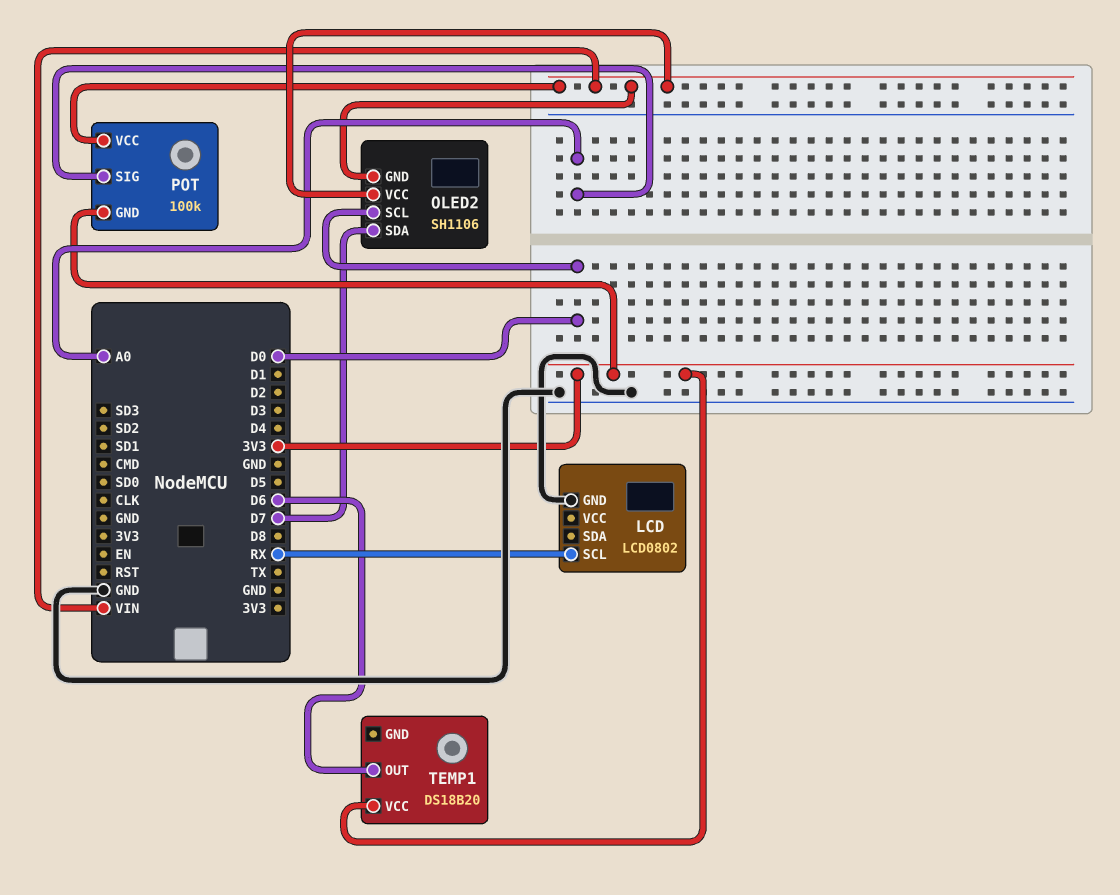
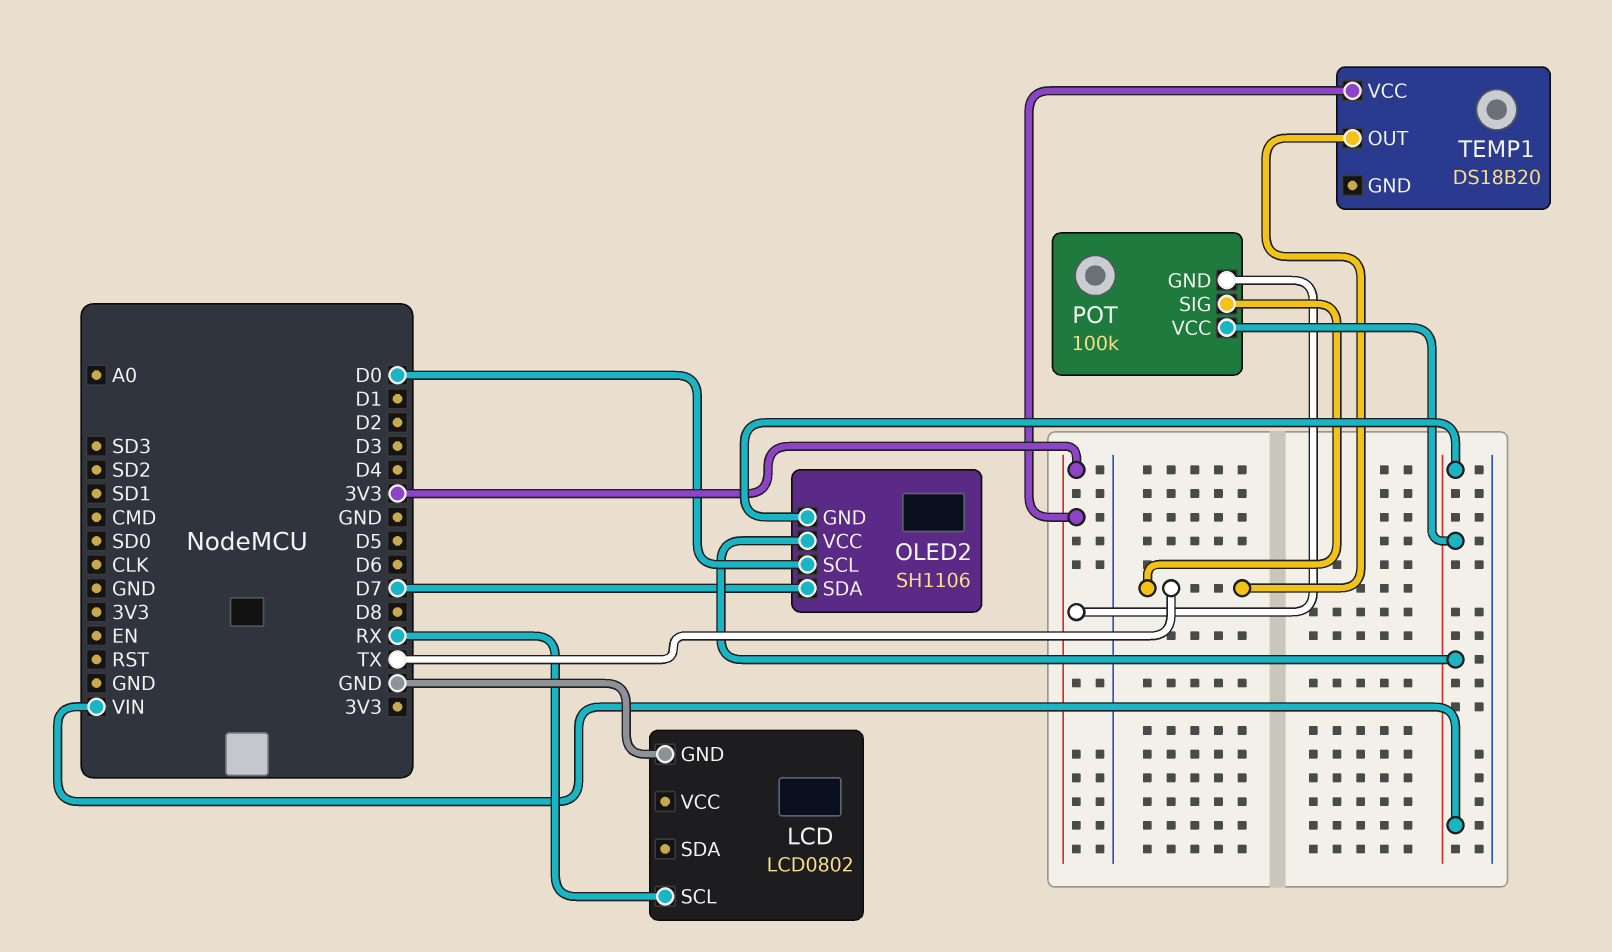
POT pin SIG: A0 -> TX
TEMP1 pin OUT: D6 -> TX

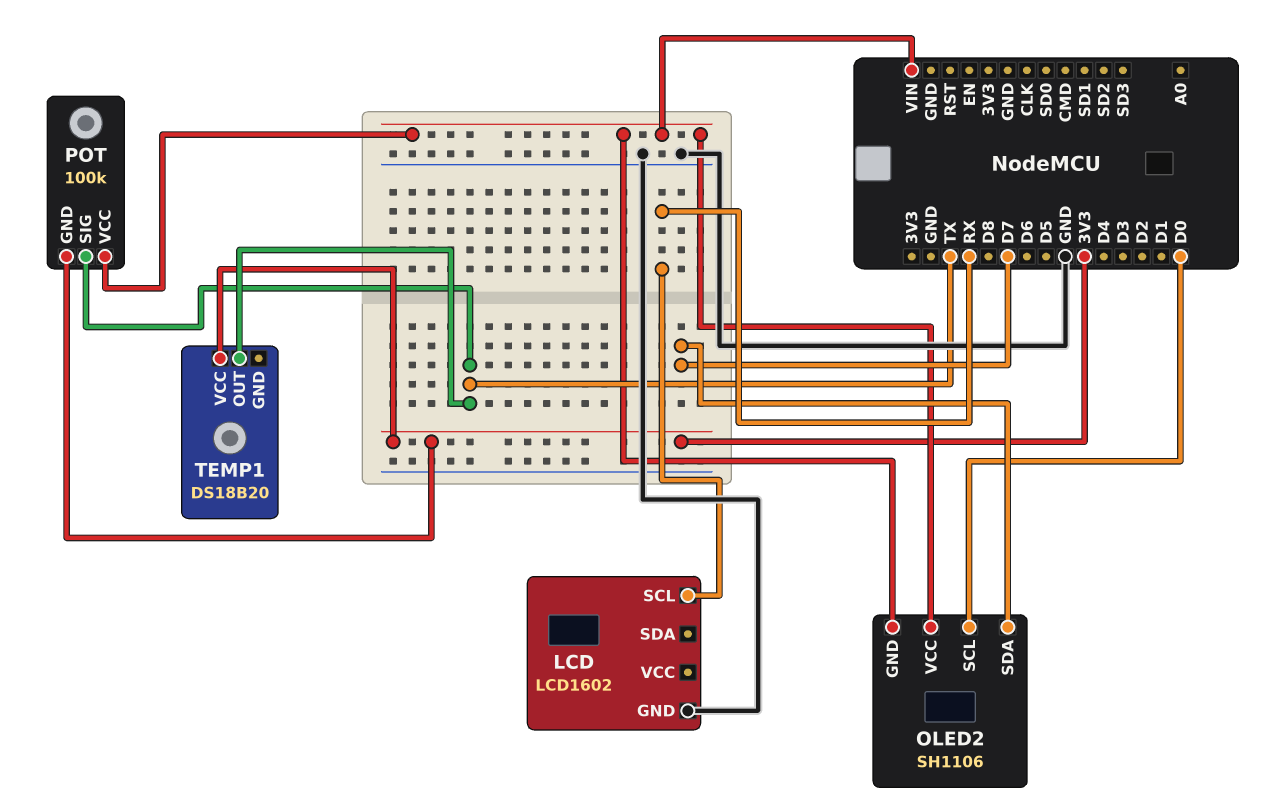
LCD: LCD0802 -> LCD1602

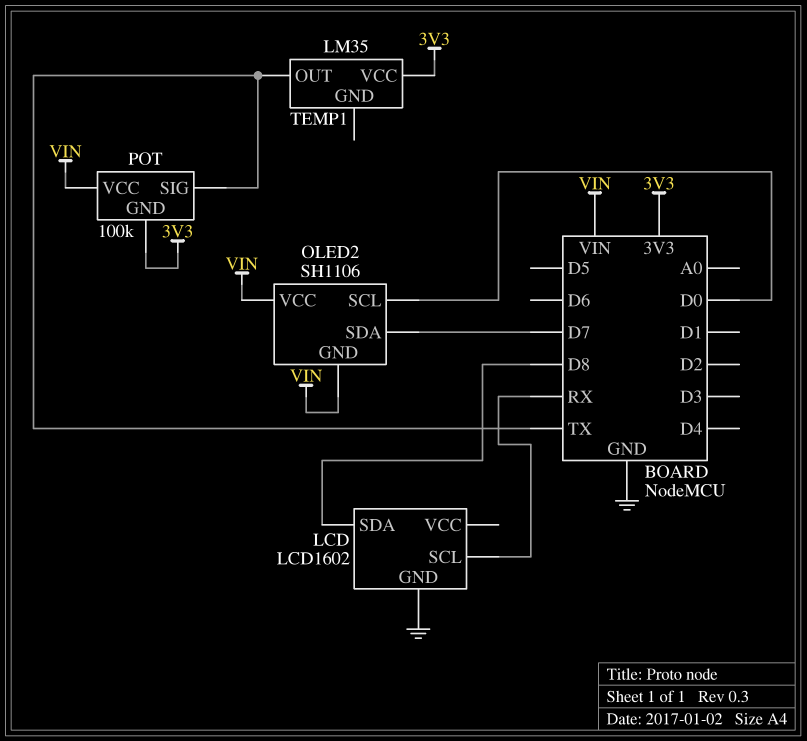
LCD pin SDA: none -> D8
TEMP1: DS18B20 -> LM35

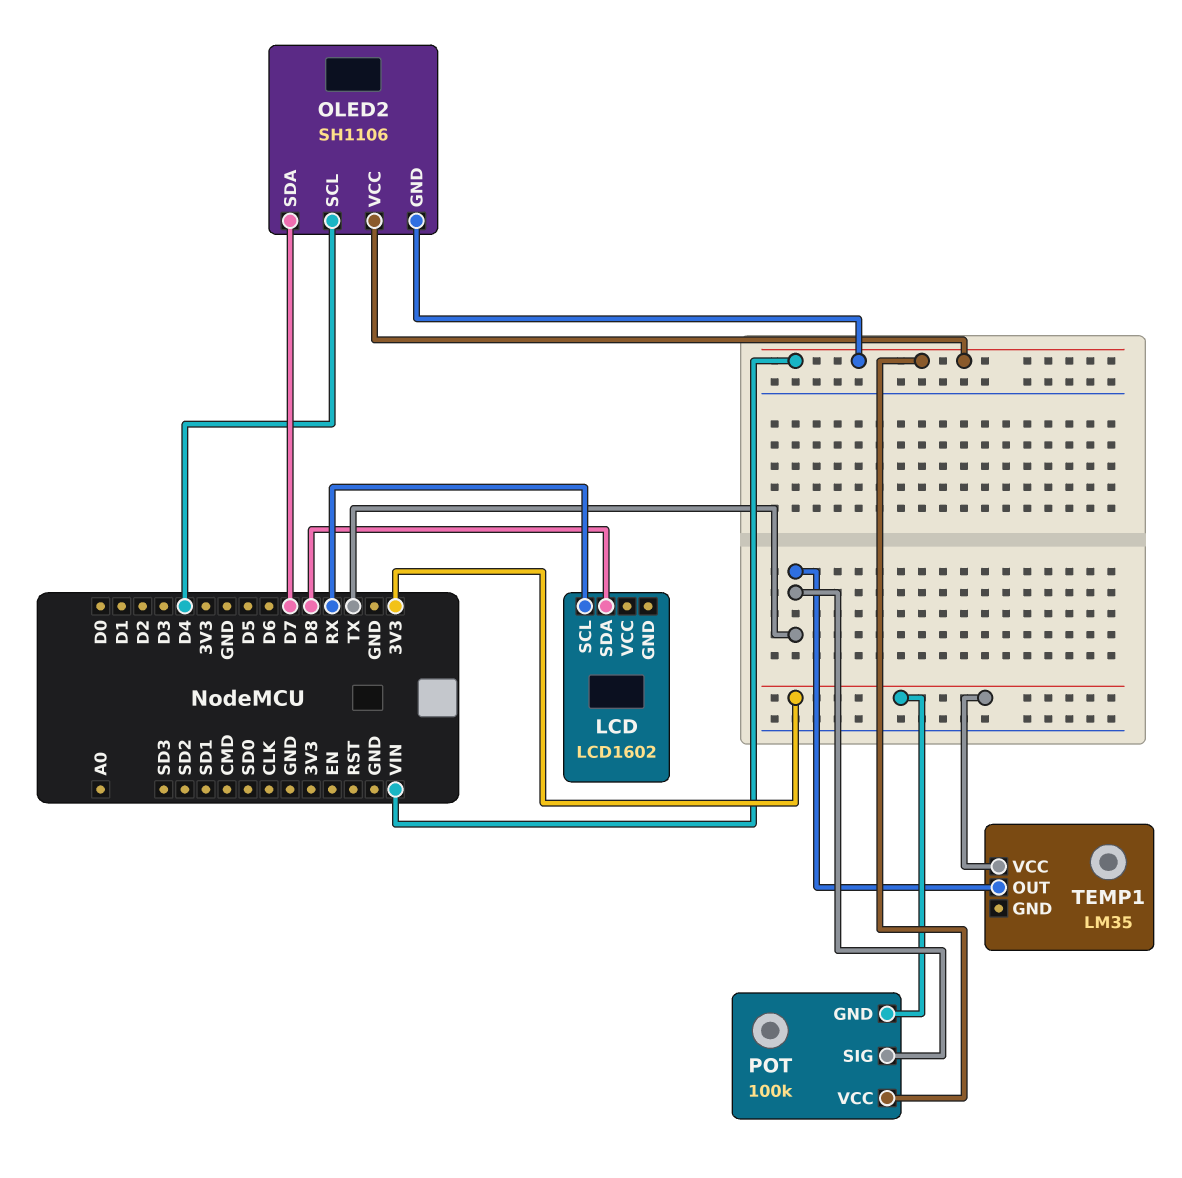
LCD pin GND: GND -> none
OLED2 pin SCL: D0 -> D4

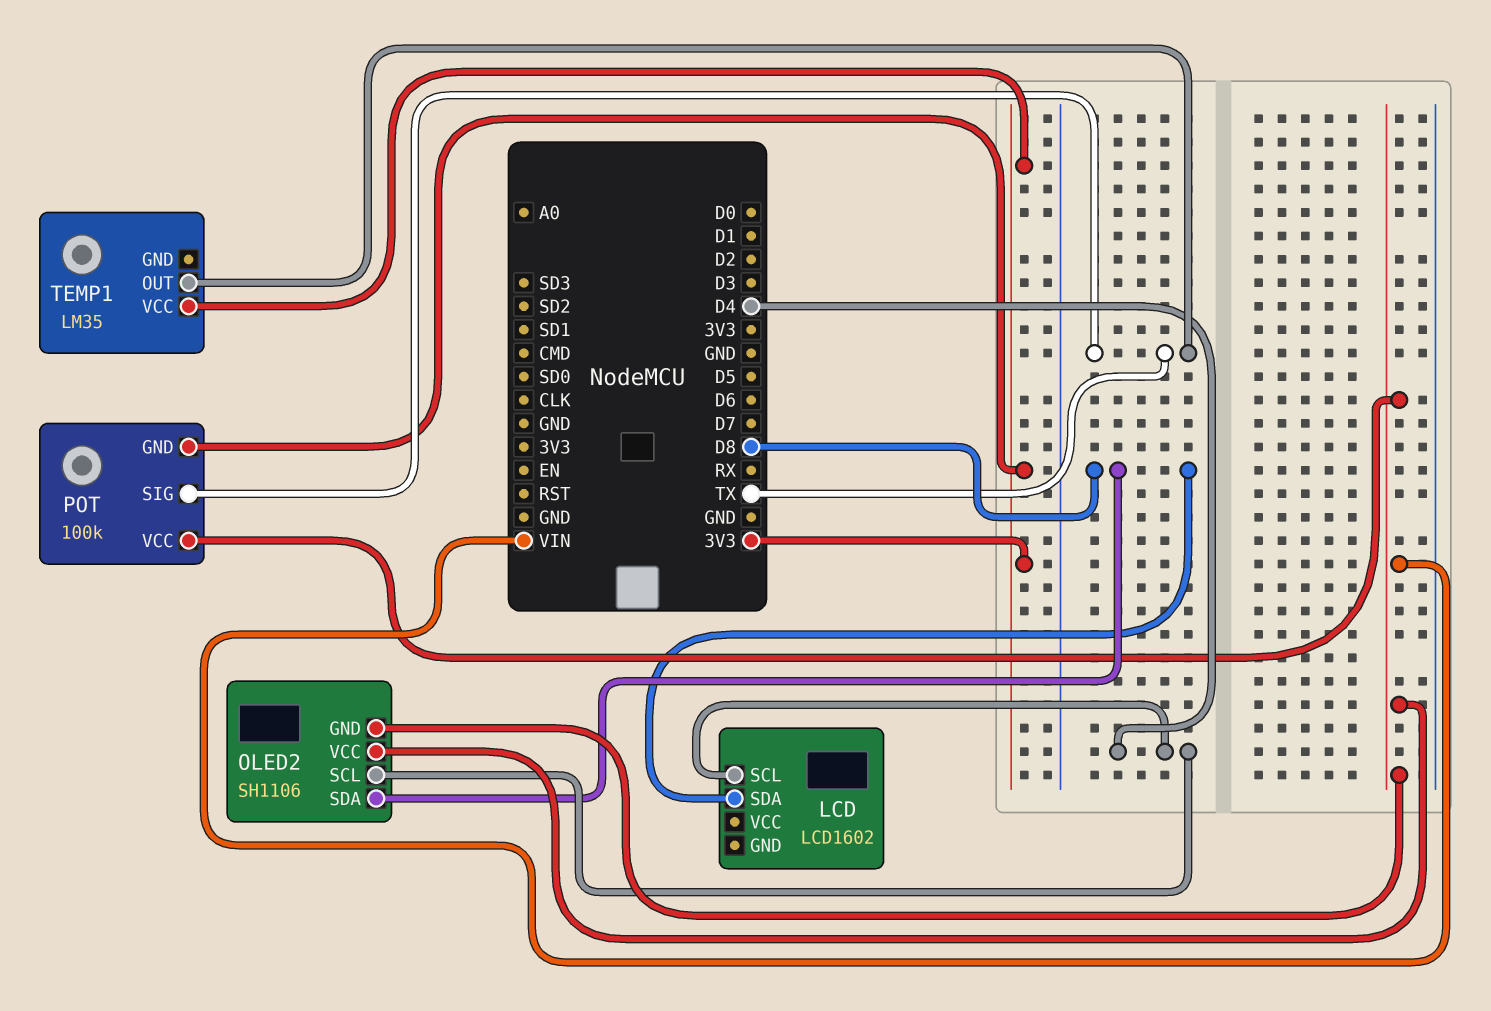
LCD pin SCL: RX -> D4
OLED2 pin SDA: D7 -> D8

